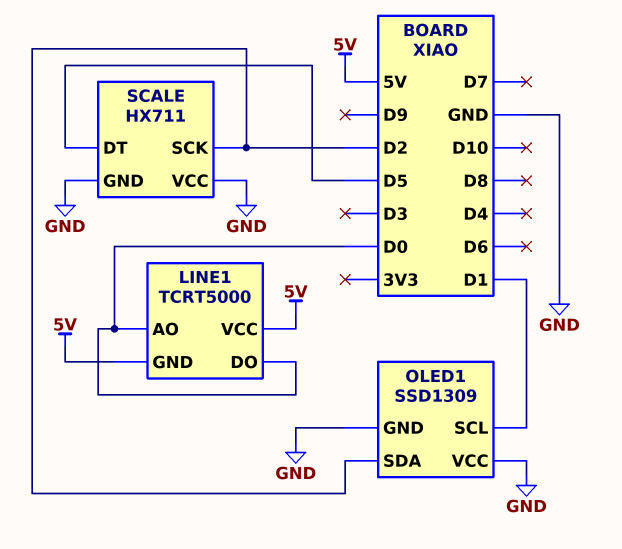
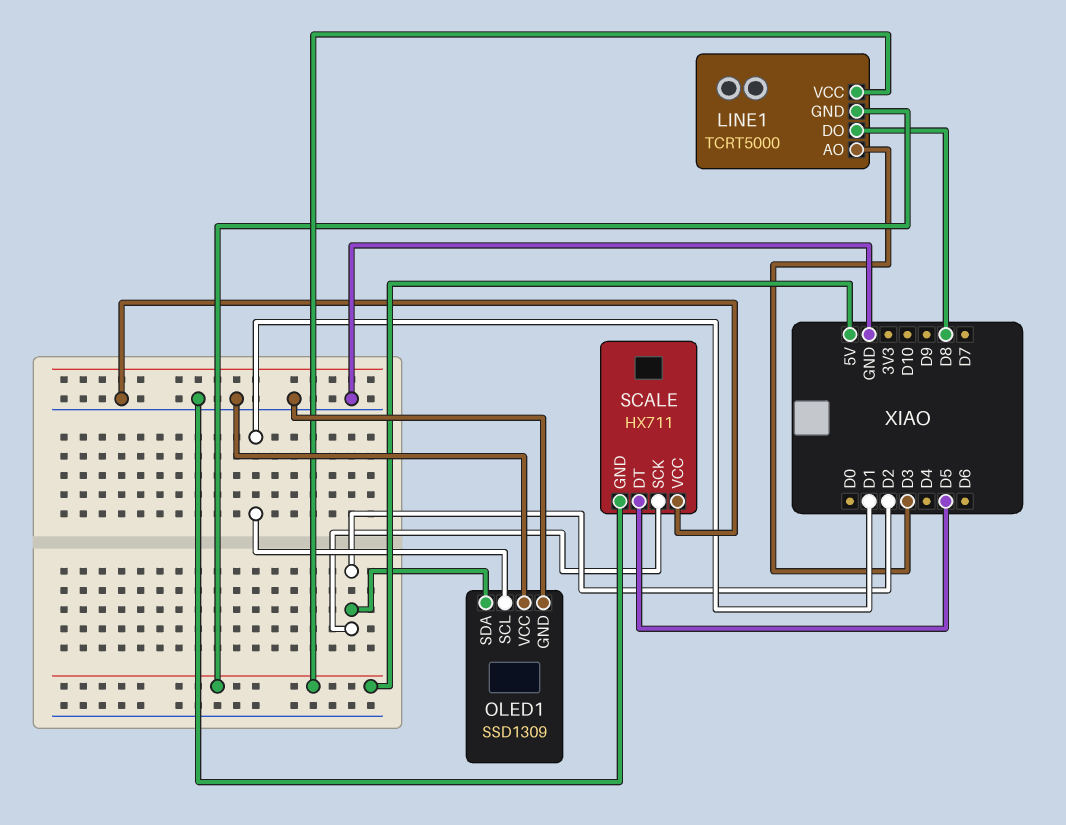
LINE1 pin AO: D0 -> D3
LINE1 pin DO: D0 -> D8

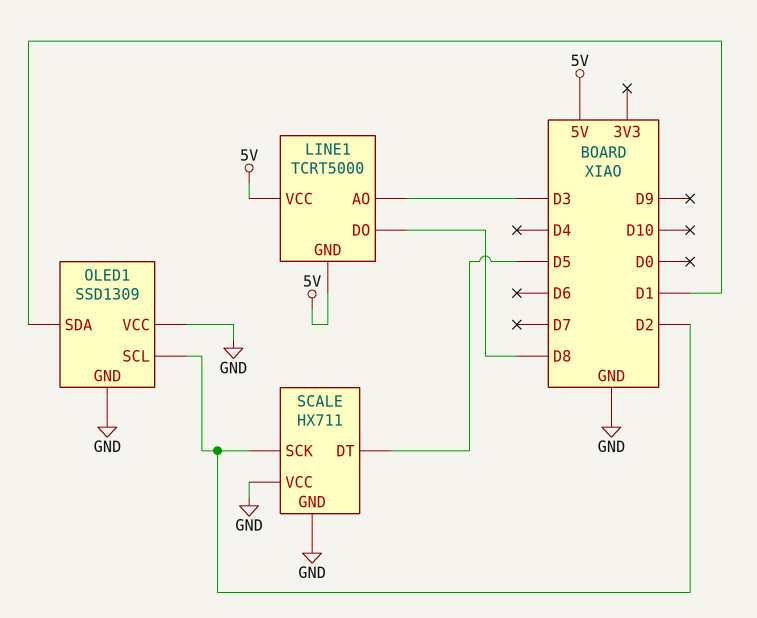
OLED1 pin SCL: D1 -> D2
OLED1 pin SDA: D2 -> D1

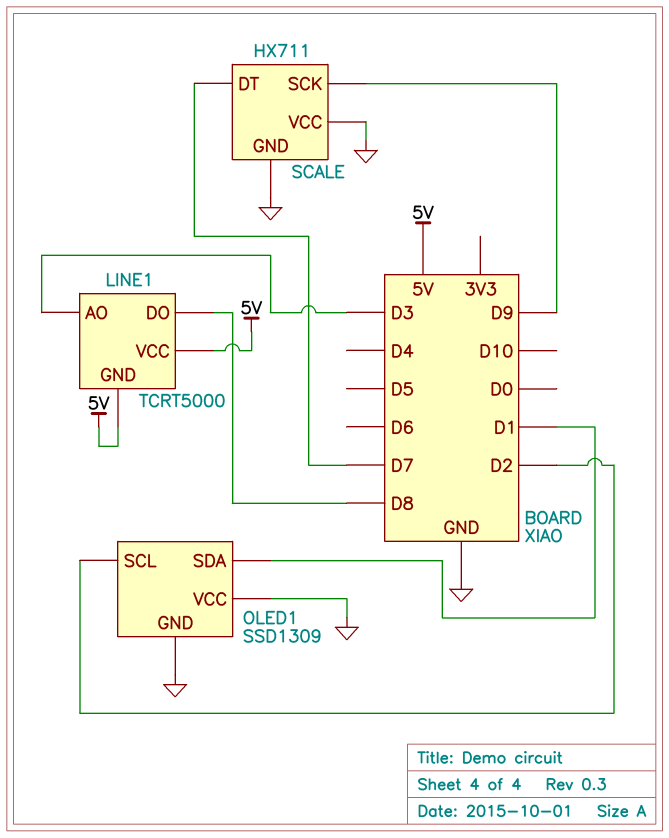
SCALE pin DT: D5 -> D7
SCALE pin SCK: D2 -> D9

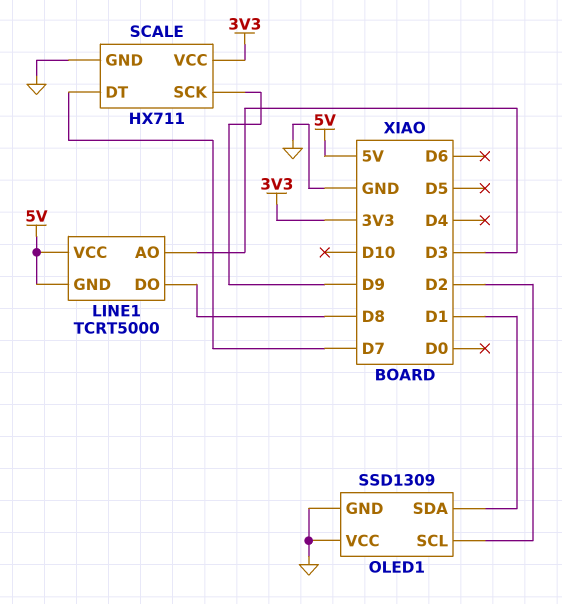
SCALE pin VCC: GND -> 3V3

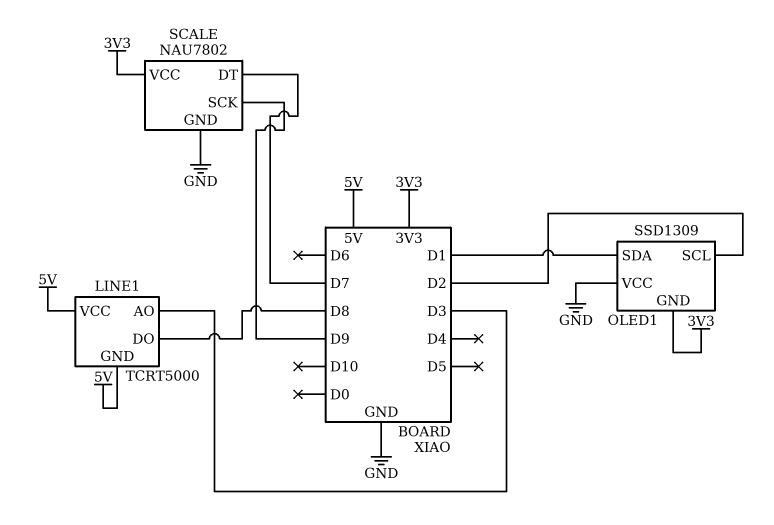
OLED1 pin GND: GND -> 3V3
SCALE: HX711 -> NAU7802

